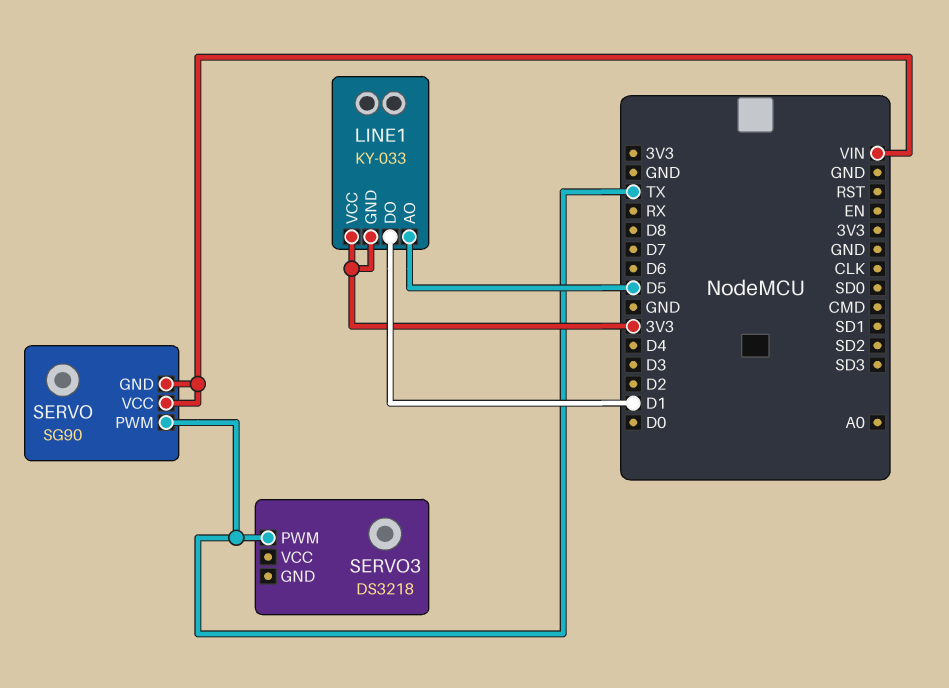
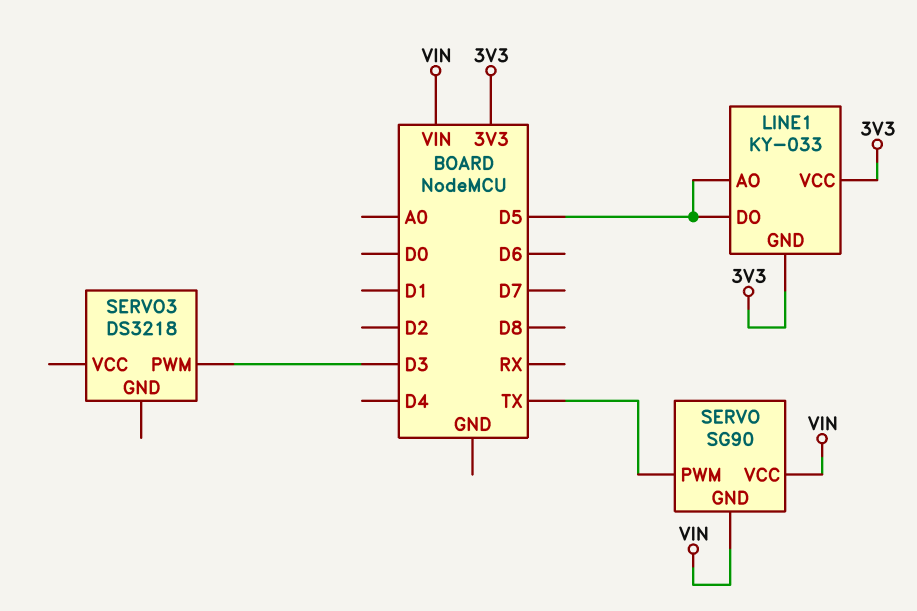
LINE1 pin DO: D1 -> D5
SERVO3 pin PWM: TX -> D3

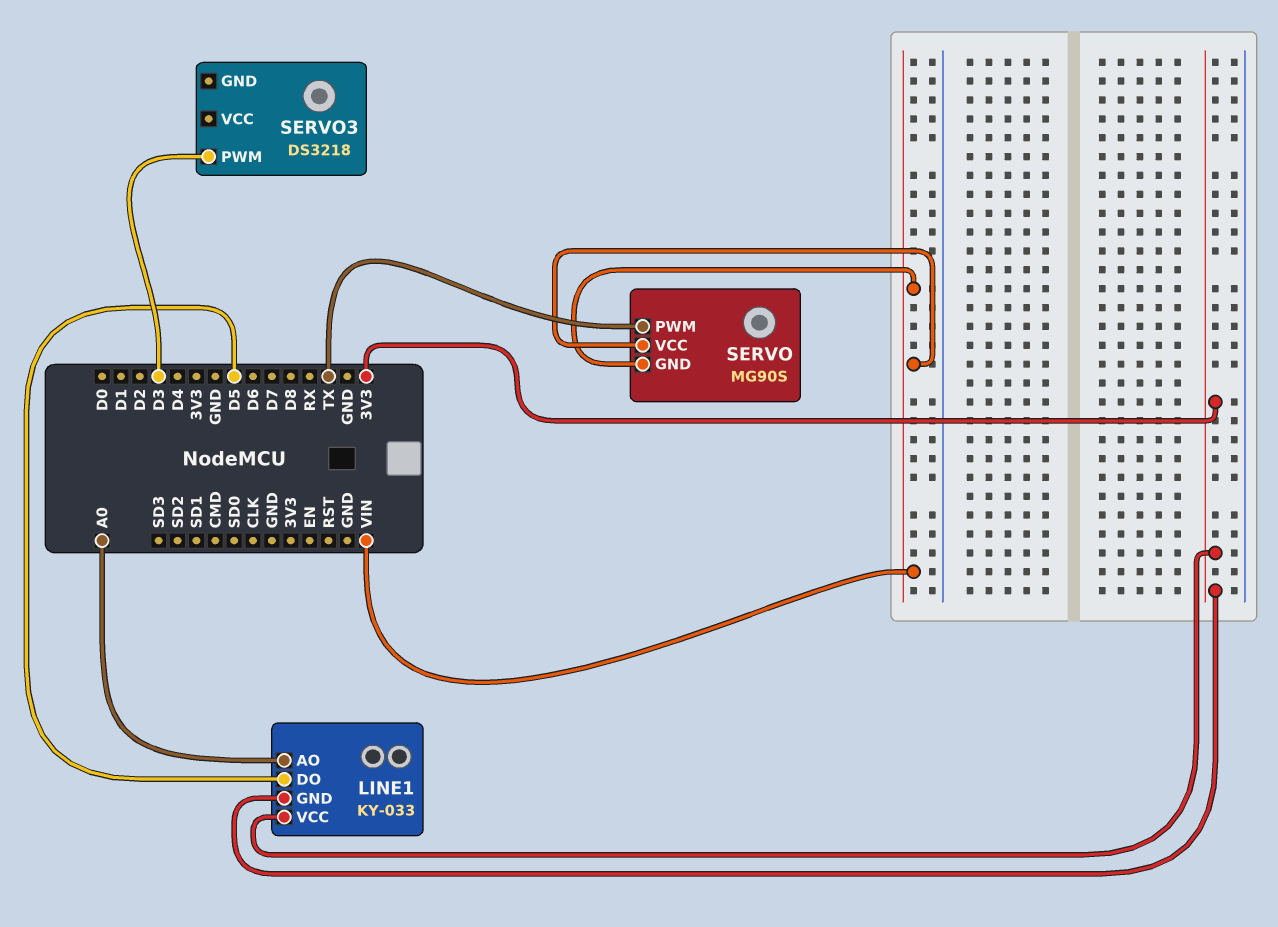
LINE1 pin AO: D5 -> A0
SERVO: SG90 -> MG90S

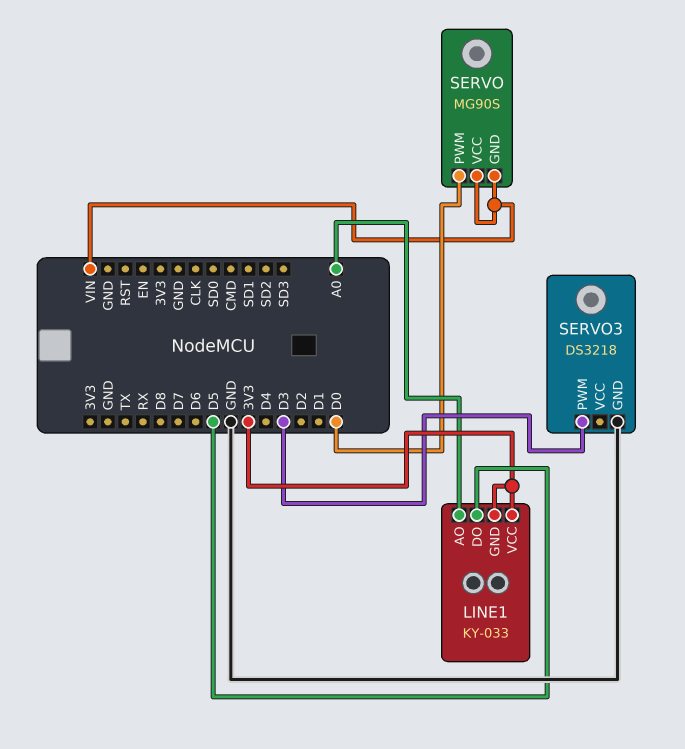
SERVO pin PWM: TX -> D0
SERVO3 pin GND: none -> GND

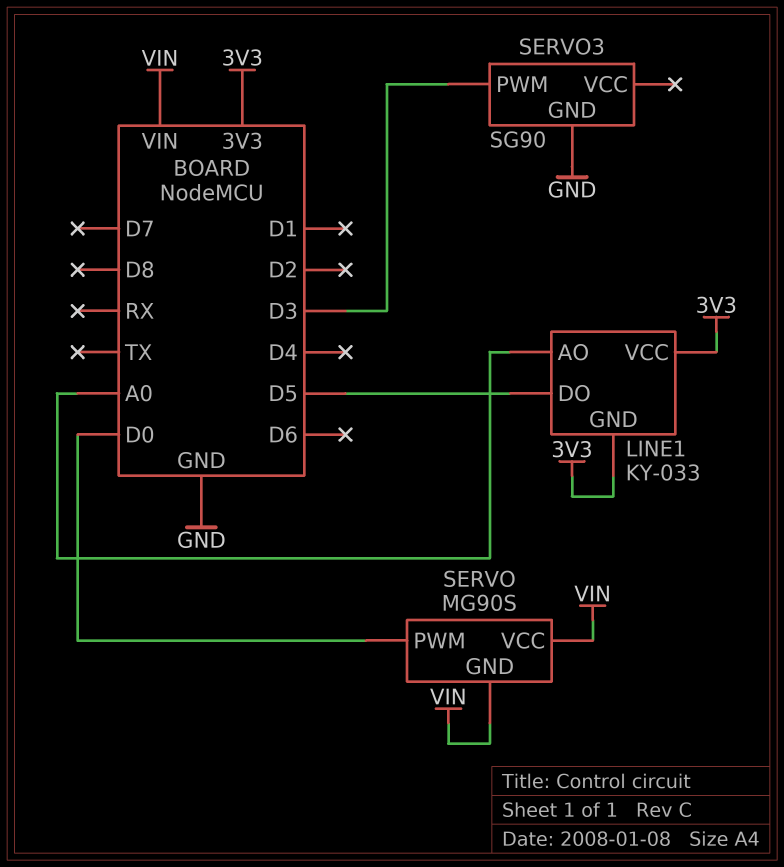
SERVO3: DS3218 -> SG90

